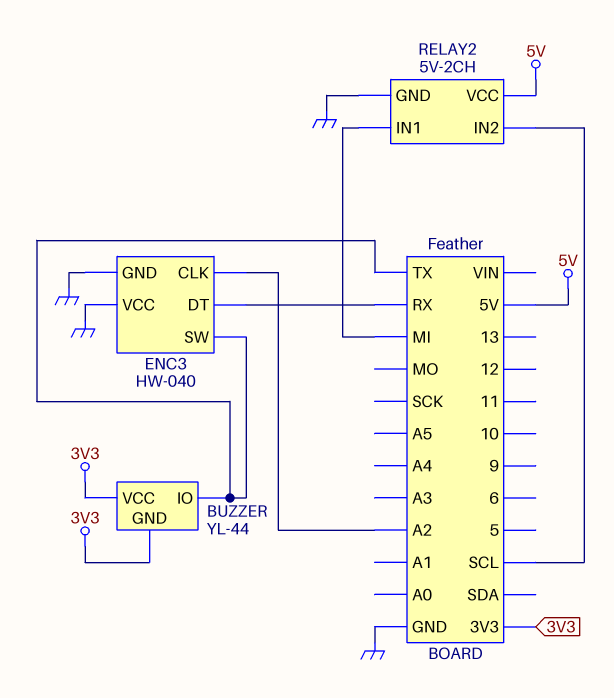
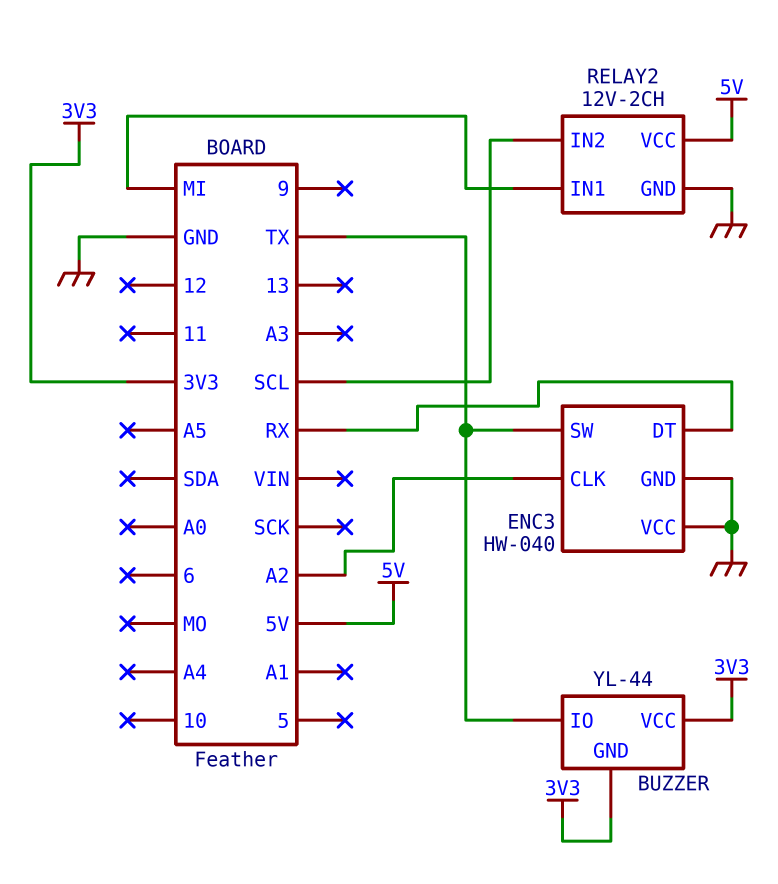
RELAY2: 5V-2CH -> 12V-2CH

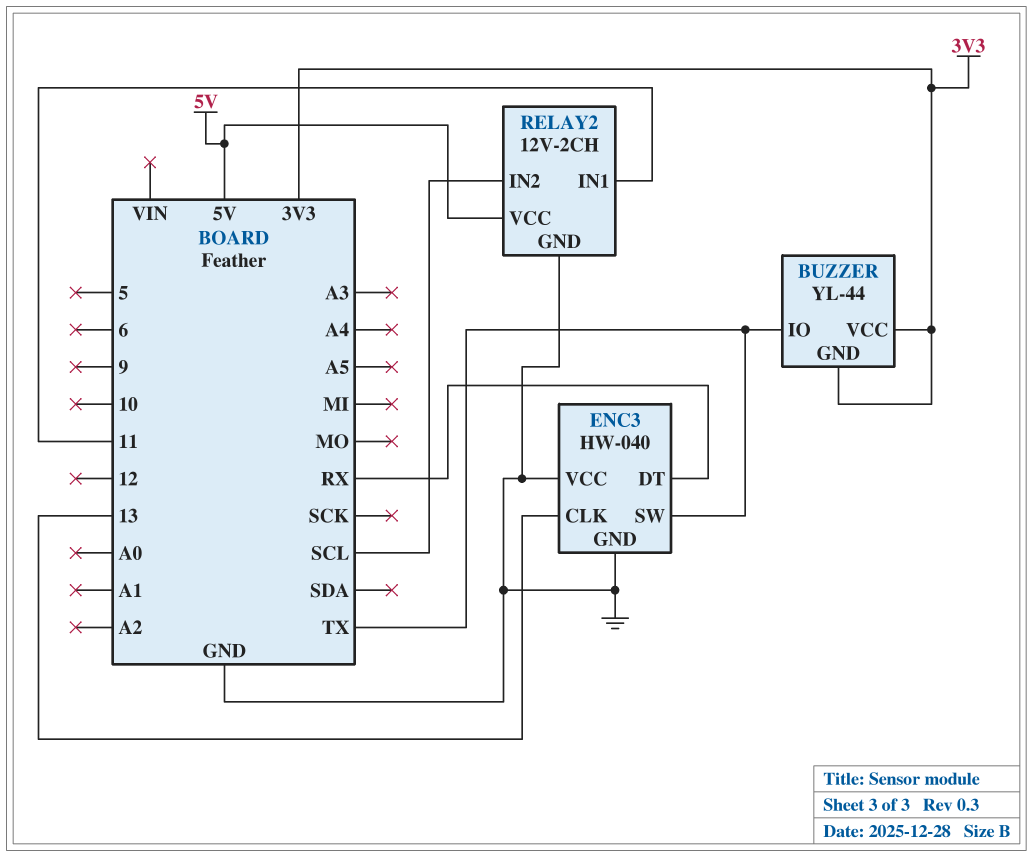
ENC3 pin CLK: A2 -> 13
RELAY2 pin IN1: MI -> 11

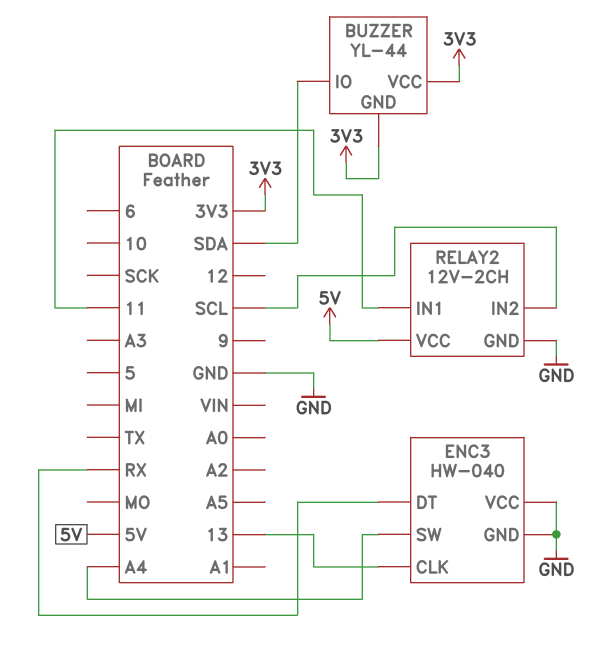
BUZZER pin IO: TX -> SDA
ENC3 pin SW: TX -> A4

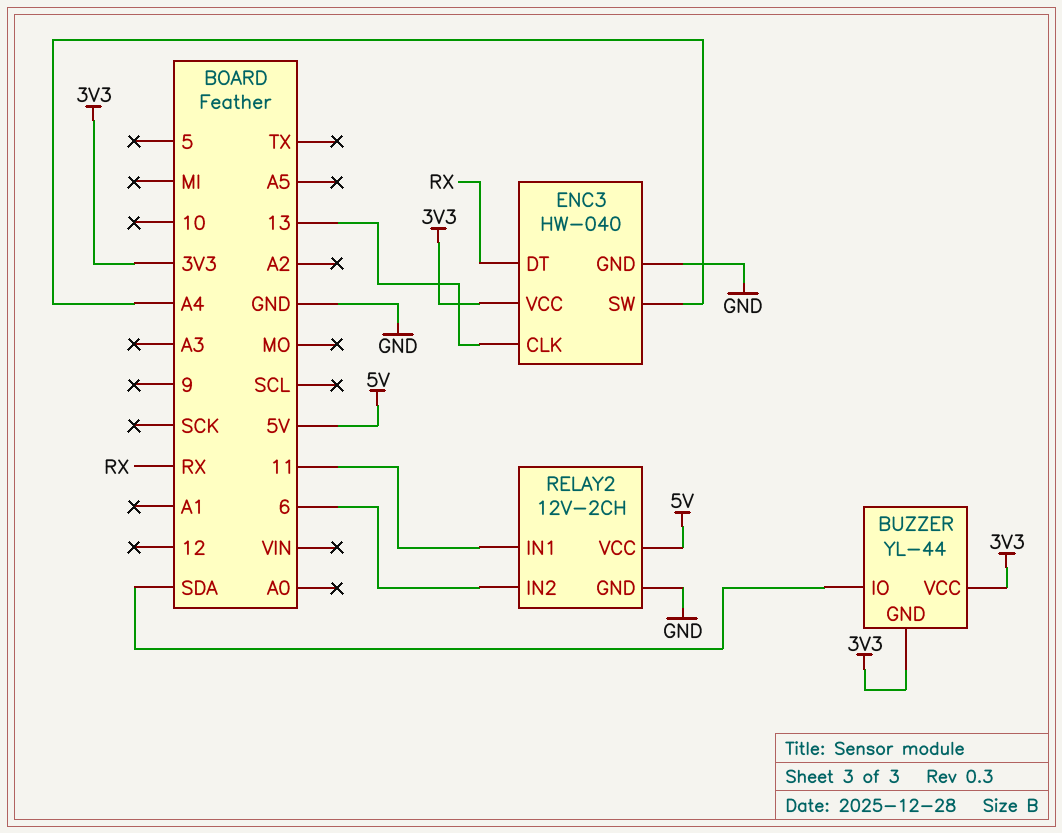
ENC3 pin VCC: GND -> 3V3
RELAY2 pin IN2: SCL -> 6

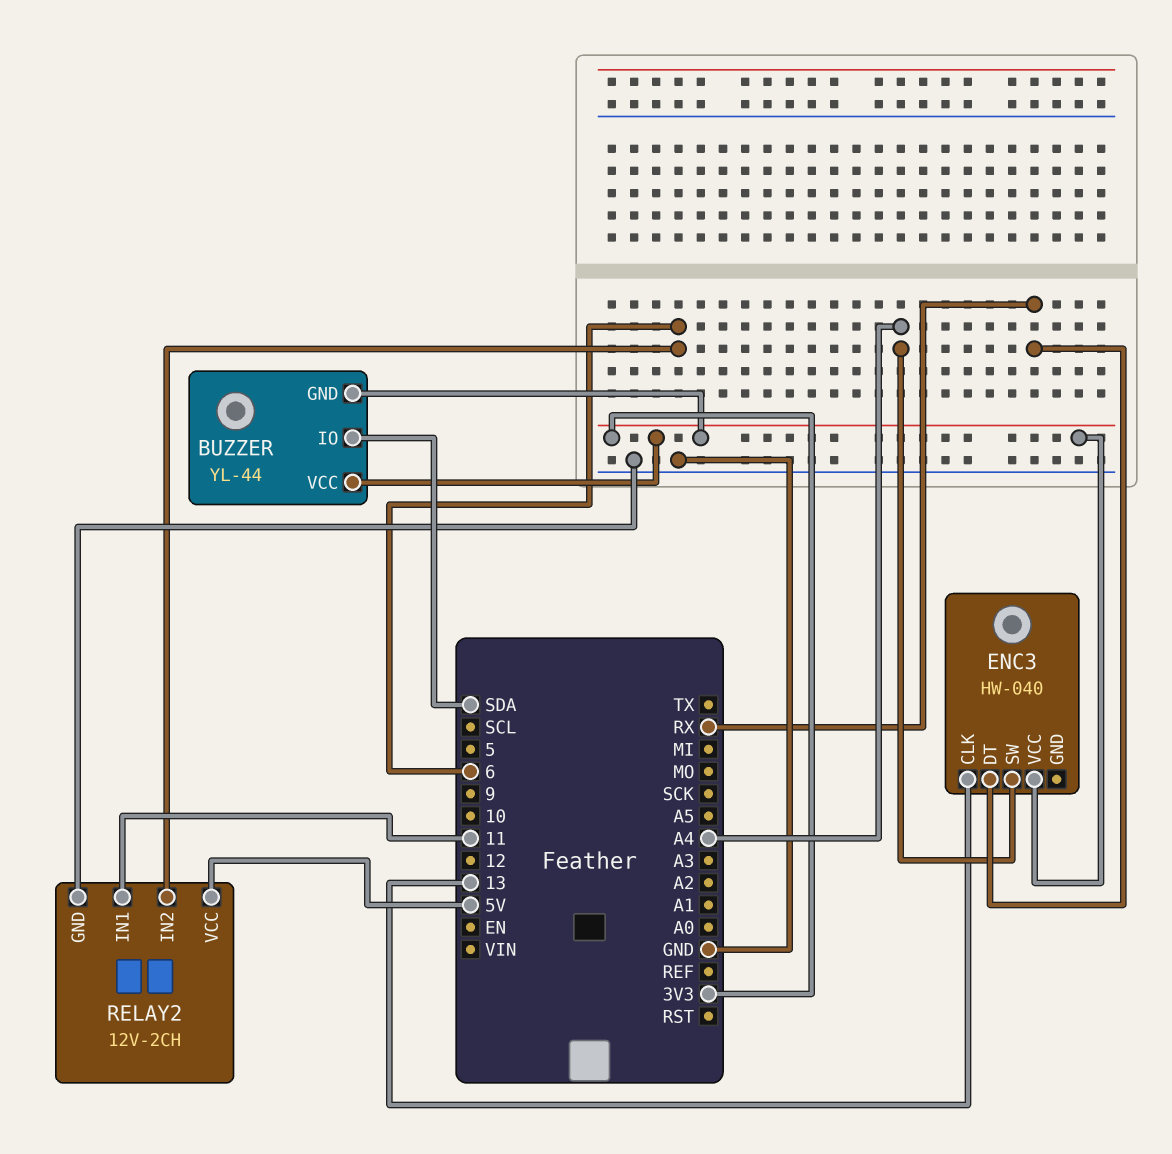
ENC3 pin GND: GND -> none

